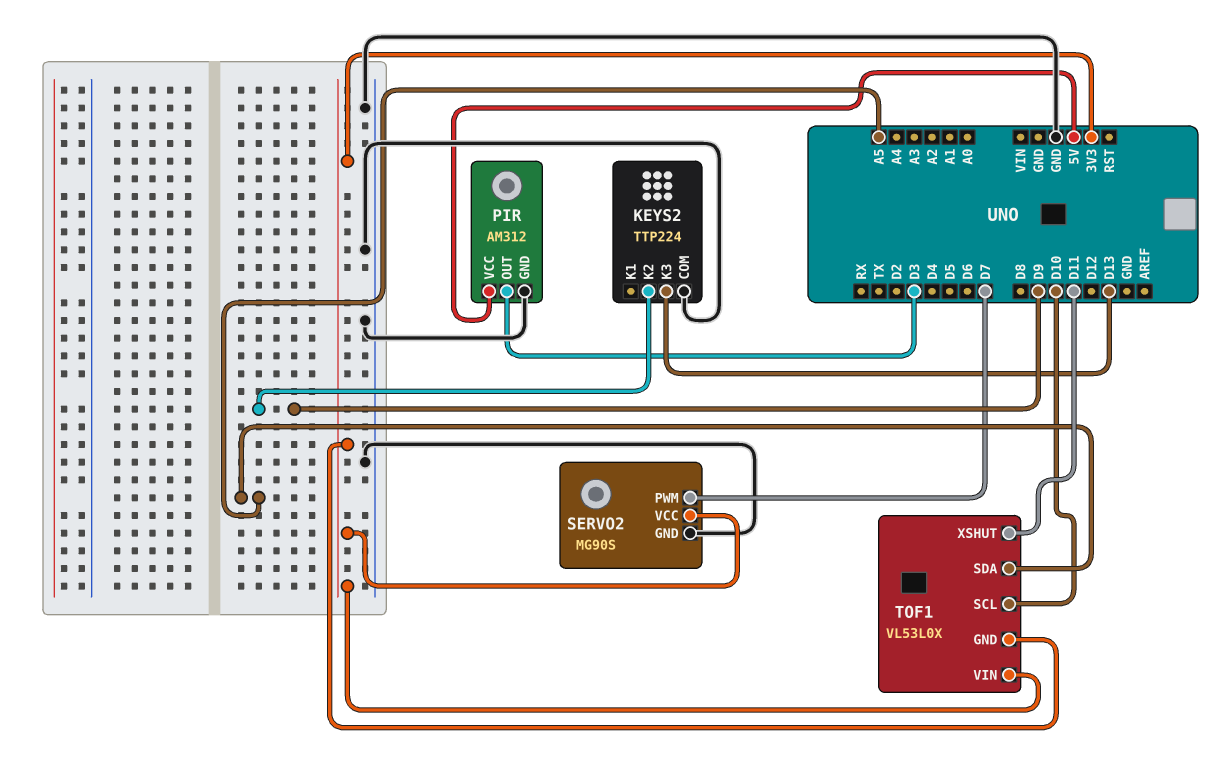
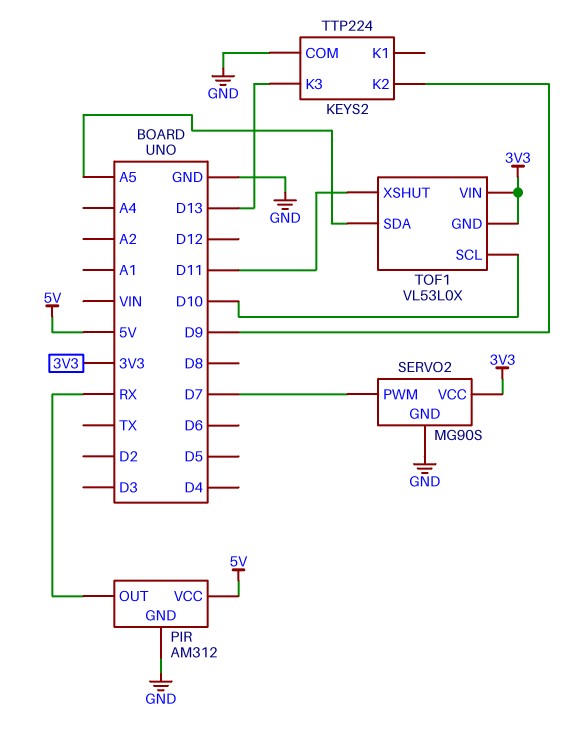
PIR pin OUT: D3 -> RX

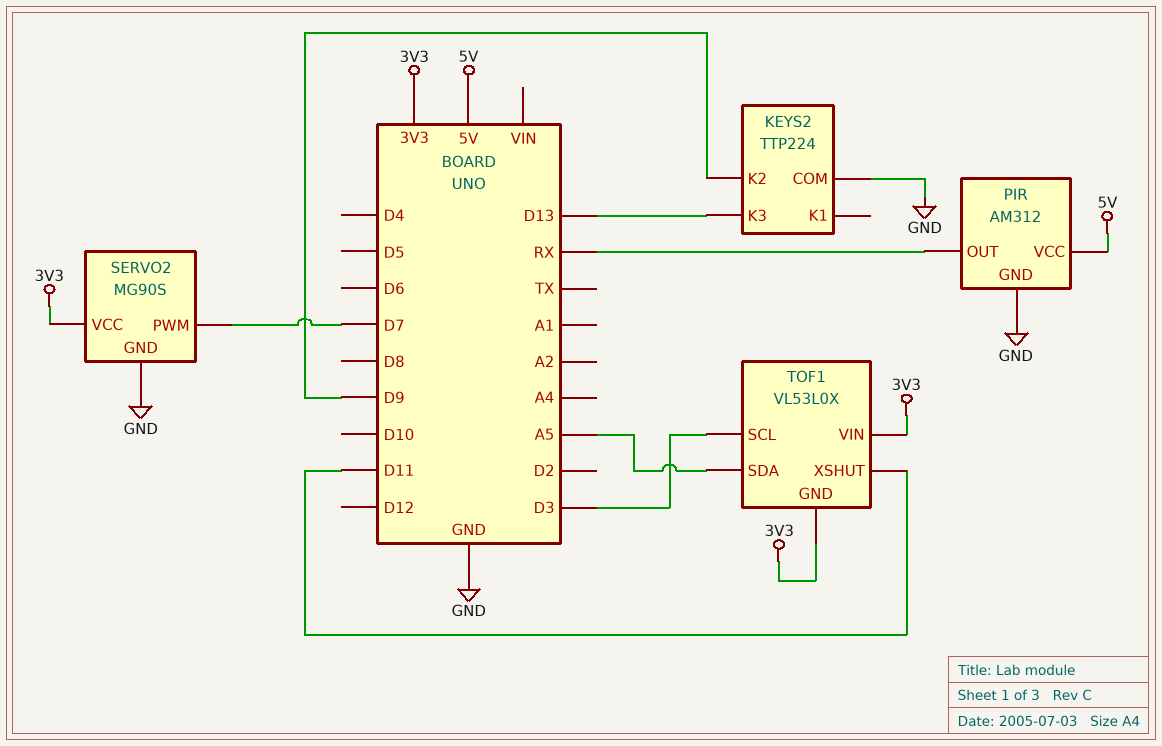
TOF1 pin SCL: D10 -> D3

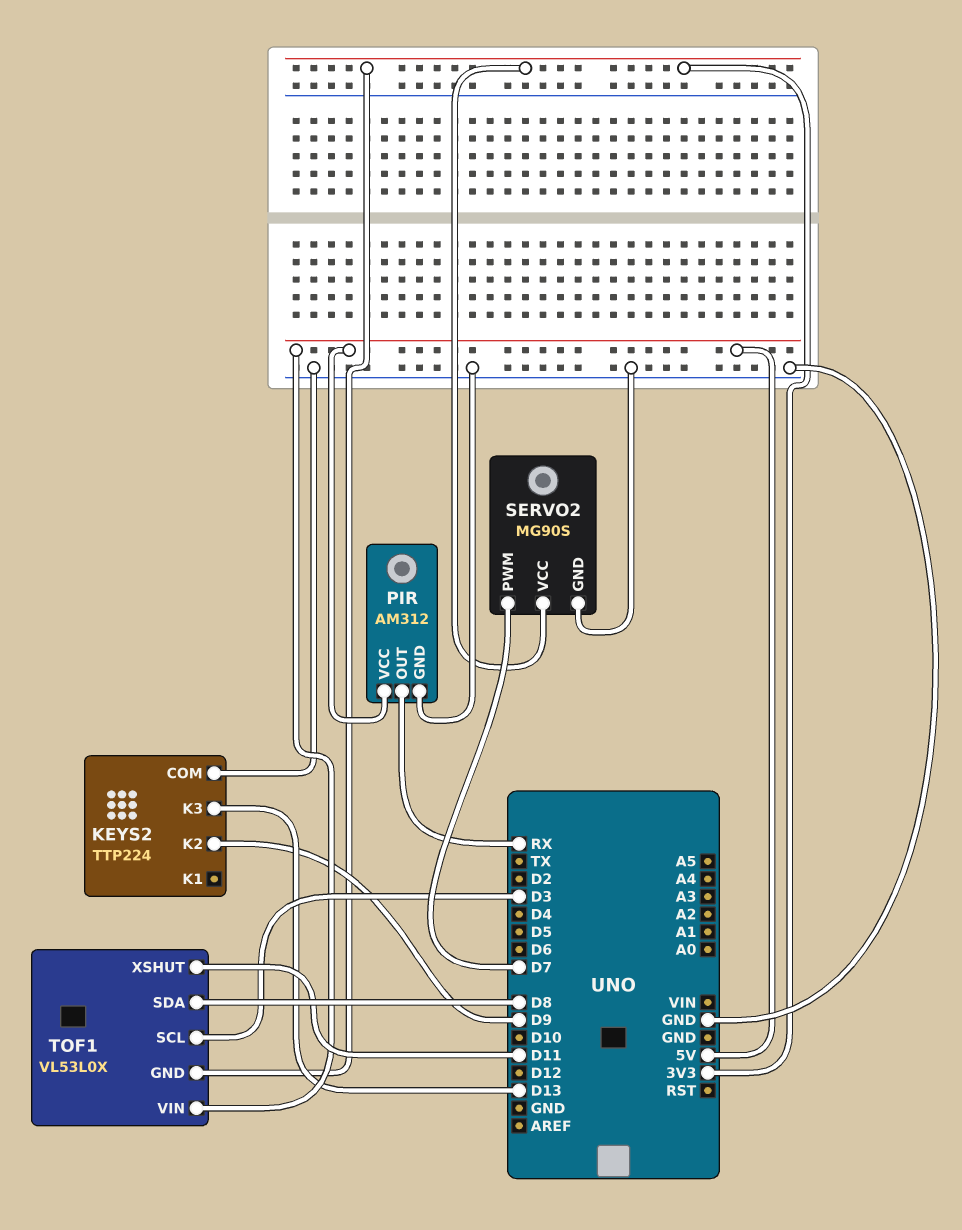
TOF1 pin SDA: A5 -> D8
TOF1 pin VIN: 3V3 -> 5V

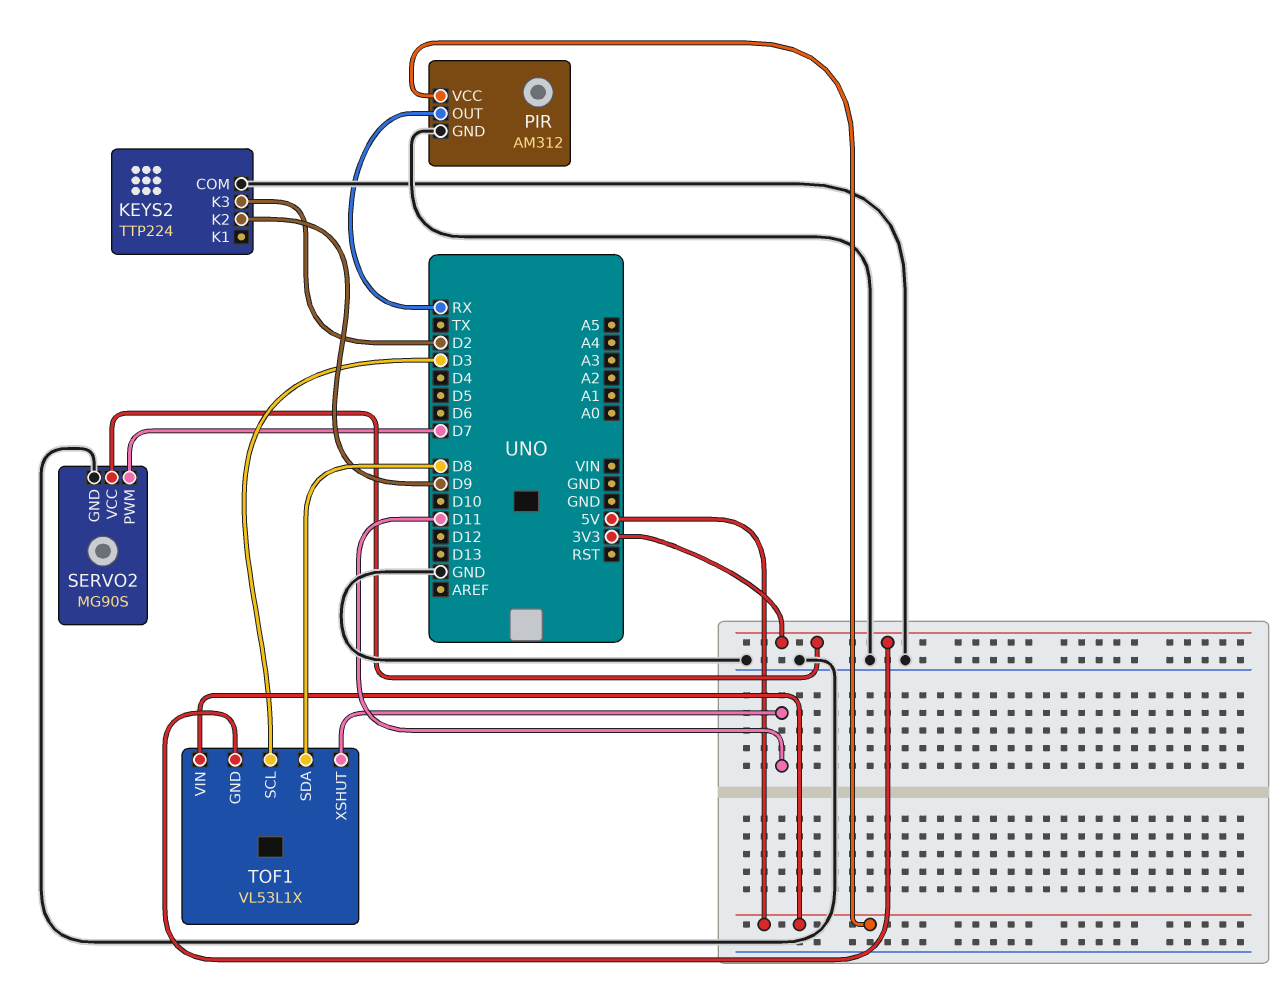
KEYS2 pin K3: D13 -> D2
TOF1: VL53L0X -> VL53L1X

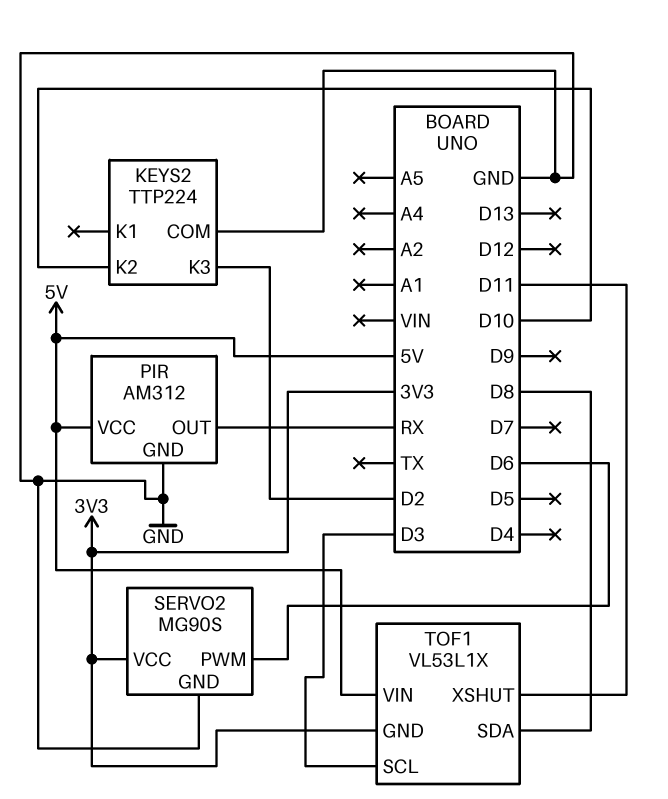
KEYS2 pin K2: D9 -> D10
SERVO2 pin PWM: D7 -> D6

